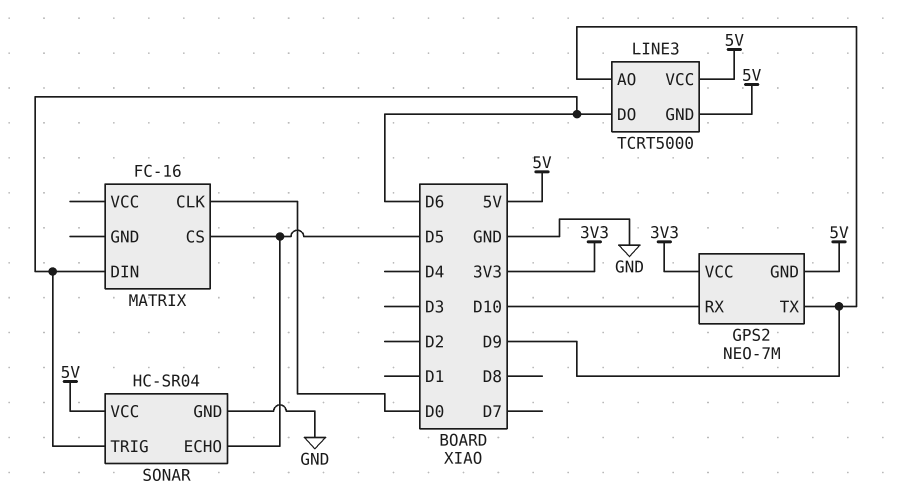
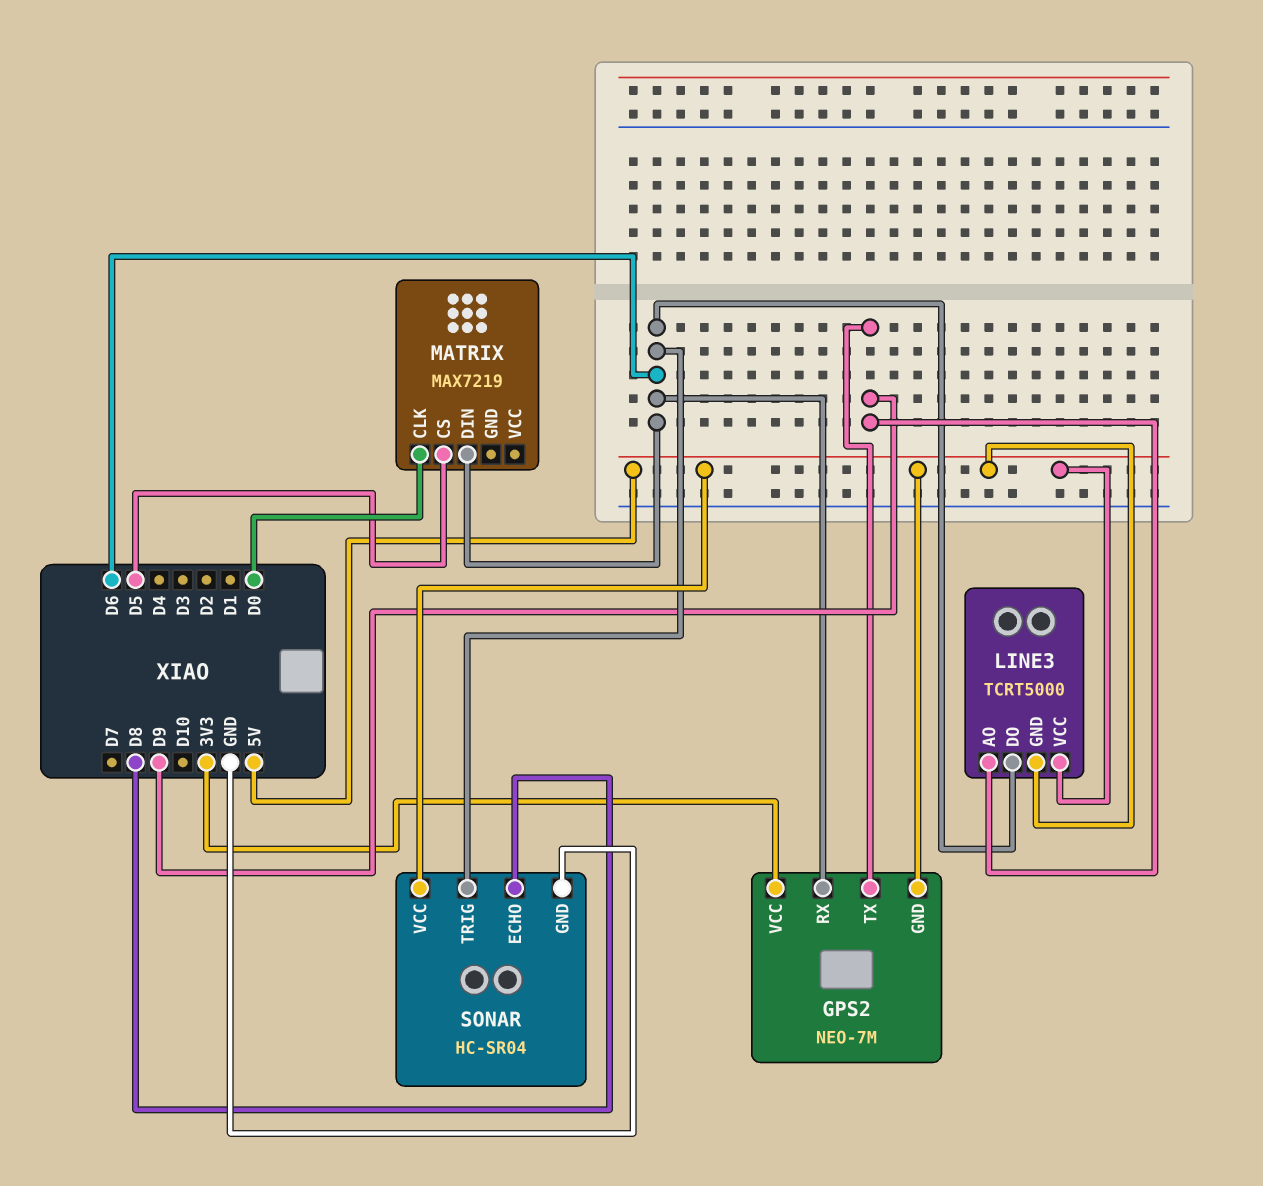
GPS2 pin RX: D10 -> D6
MATRIX: FC-16 -> MAX7219
SONAR pin ECHO: D5 -> D8

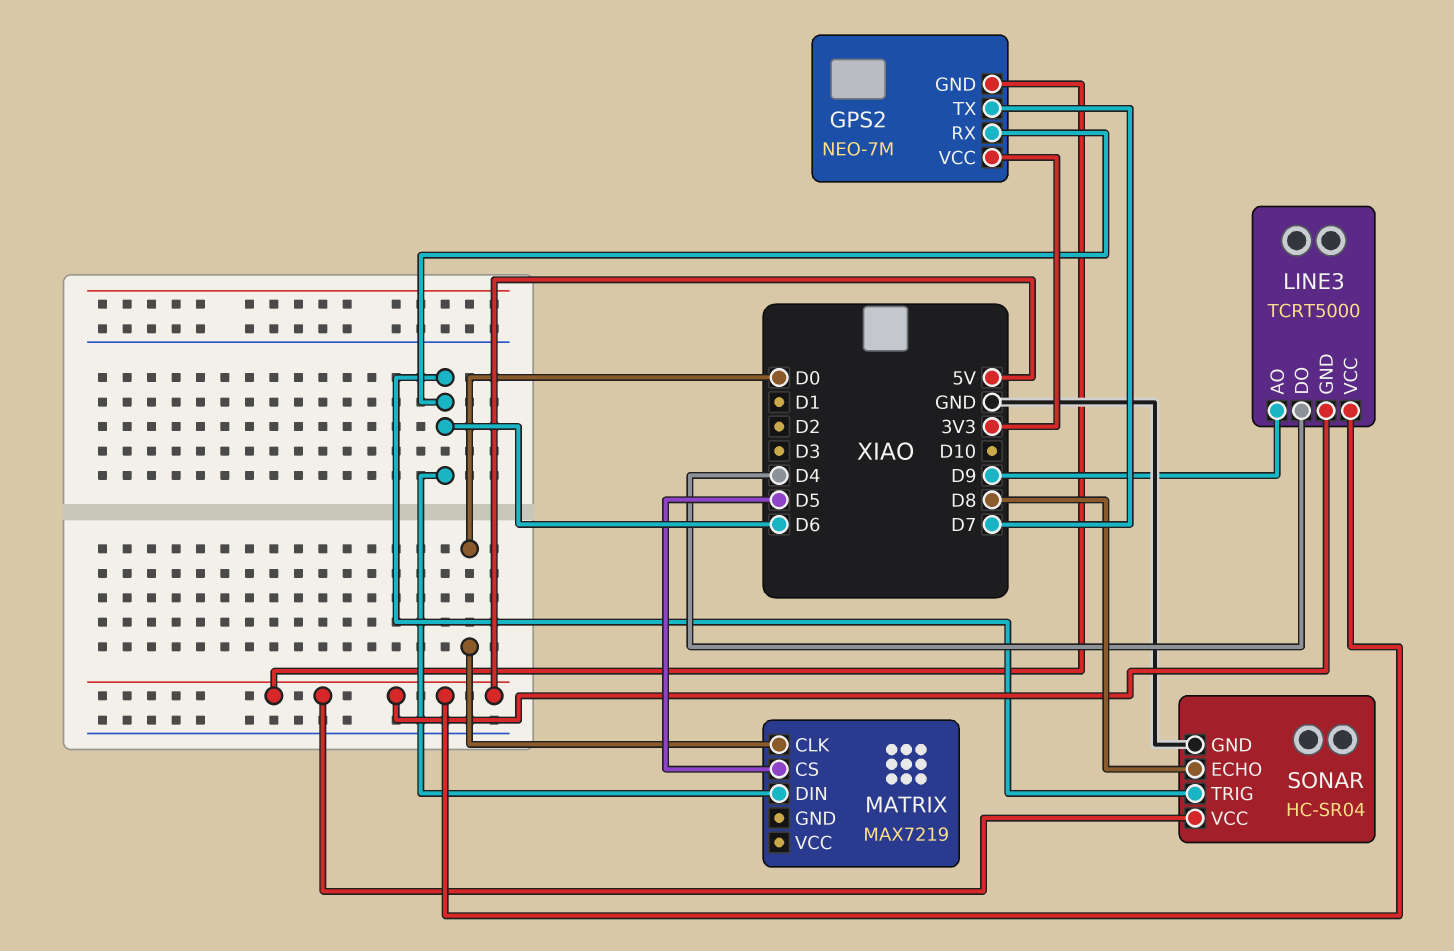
GPS2 pin TX: D9 -> D7
LINE3 pin DO: D6 -> D4

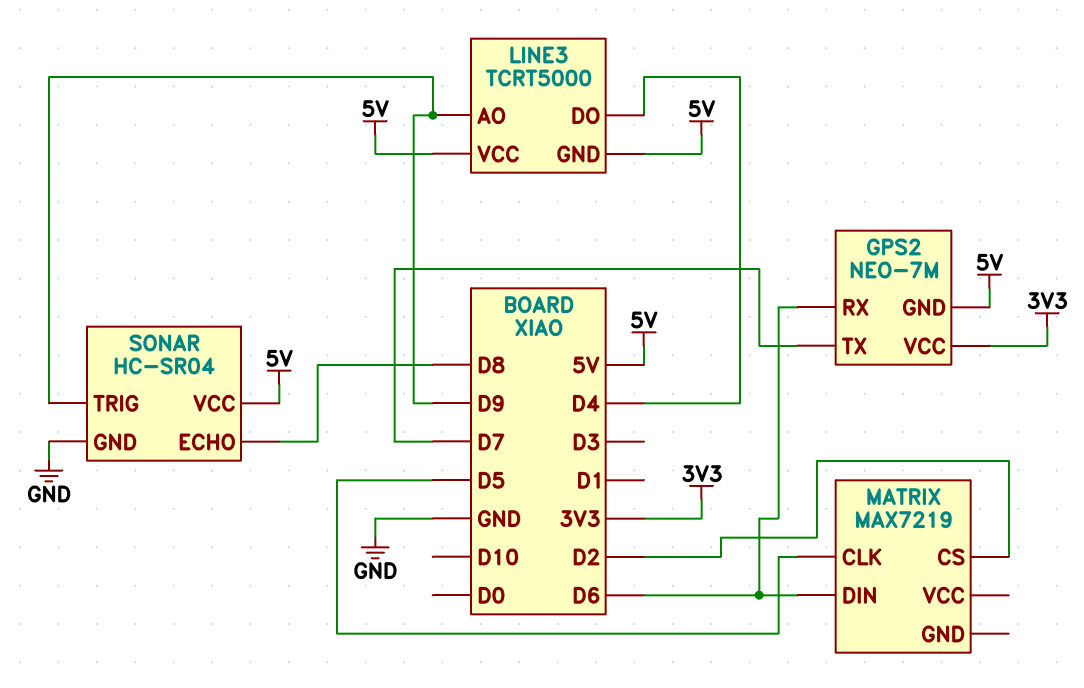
MATRIX pin CLK: D0 -> D5
MATRIX pin CS: D5 -> D2
SONAR pin TRIG: D6 -> D9

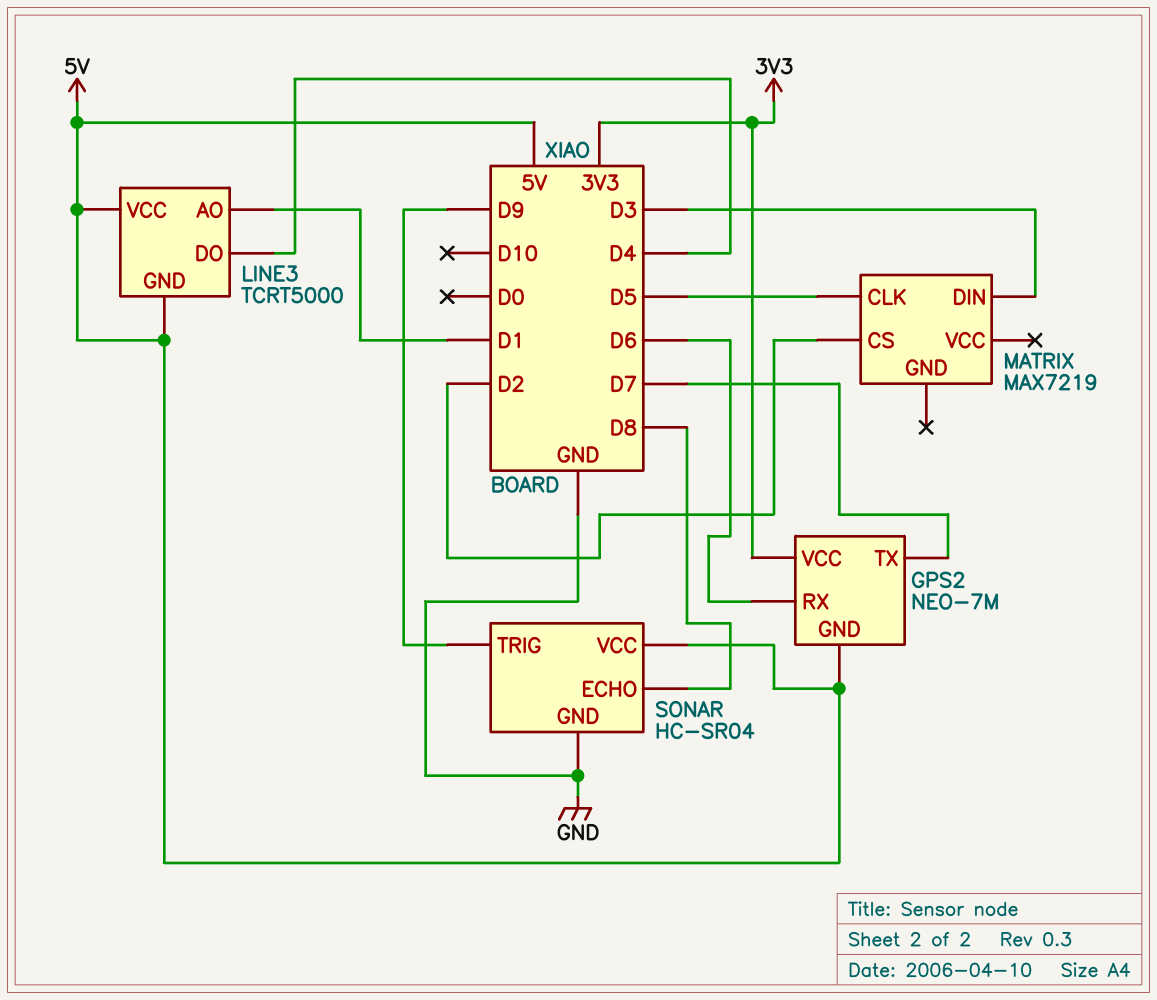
LINE3 pin AO: D9 -> D1
MATRIX pin DIN: D6 -> D3

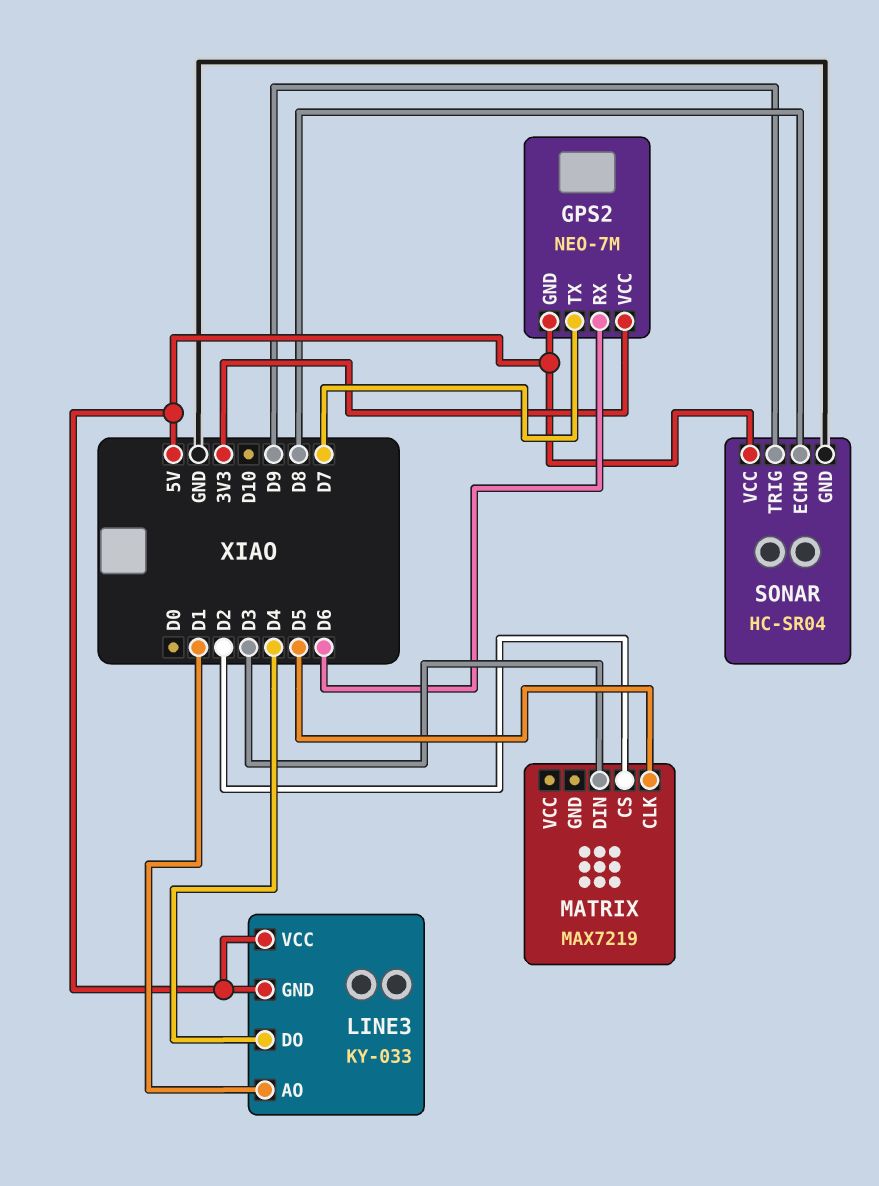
LINE3: TCRT5000 -> KY-033

